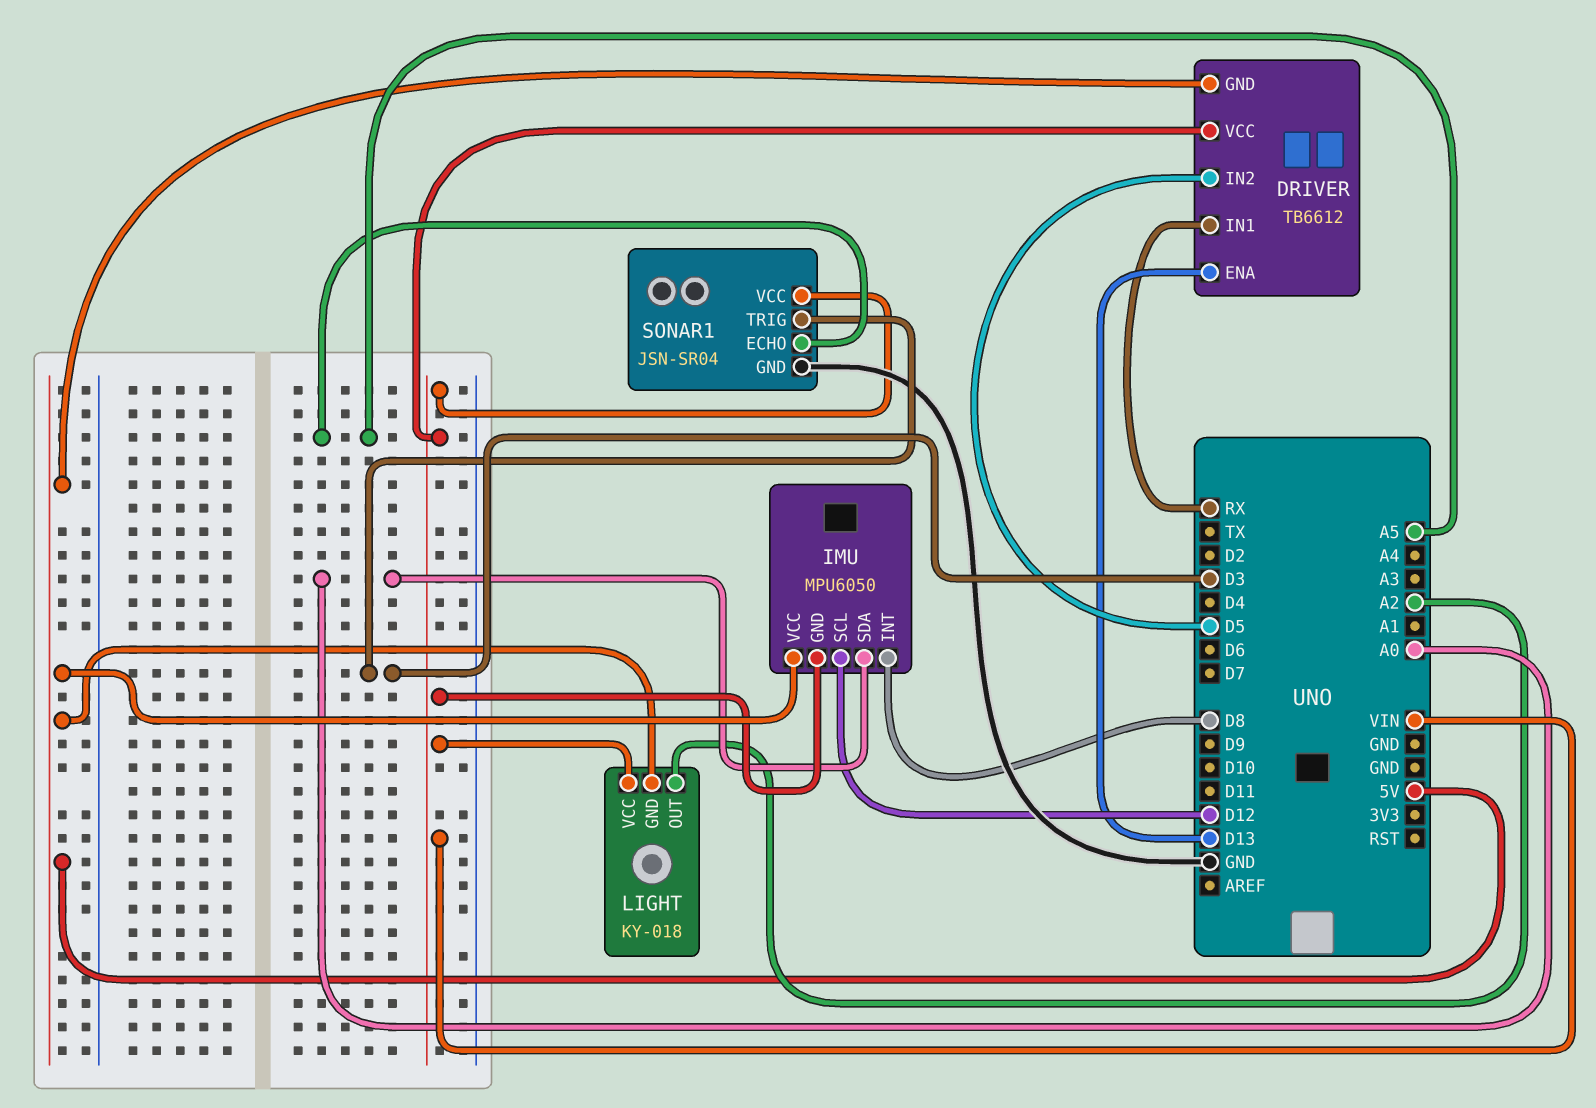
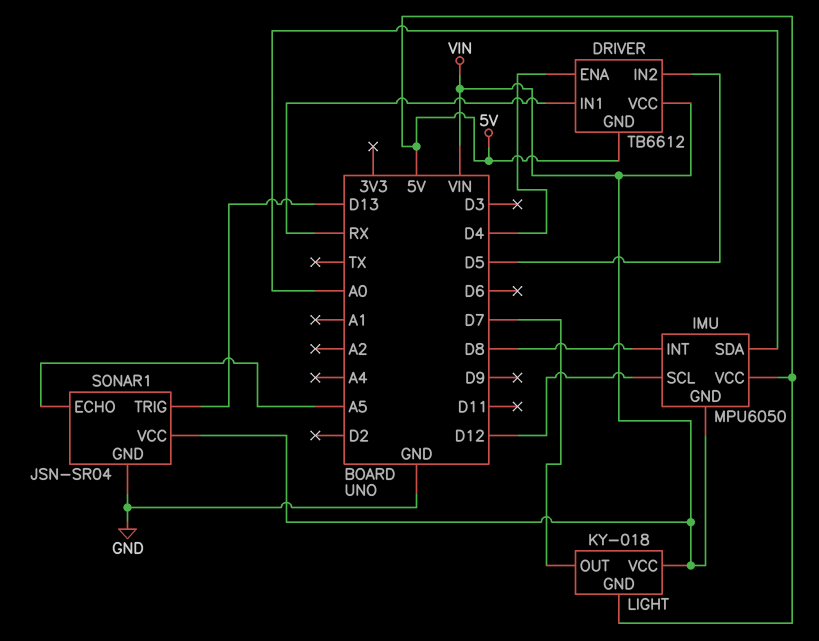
DRIVER pin ENA: D13 -> D4
LIGHT pin OUT: A2 -> D7
SONAR1 pin TRIG: D3 -> D13

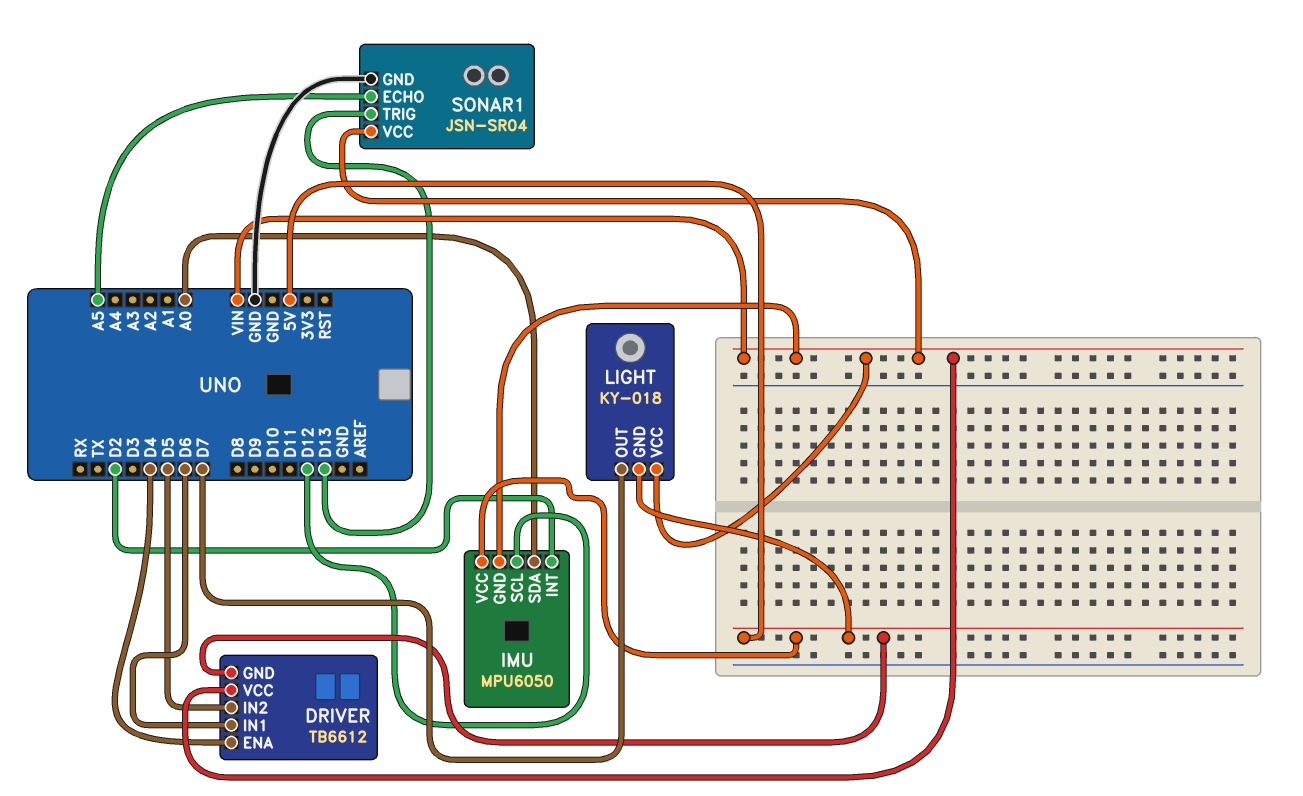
DRIVER pin IN1: RX -> D6
IMU pin INT: D8 -> D2

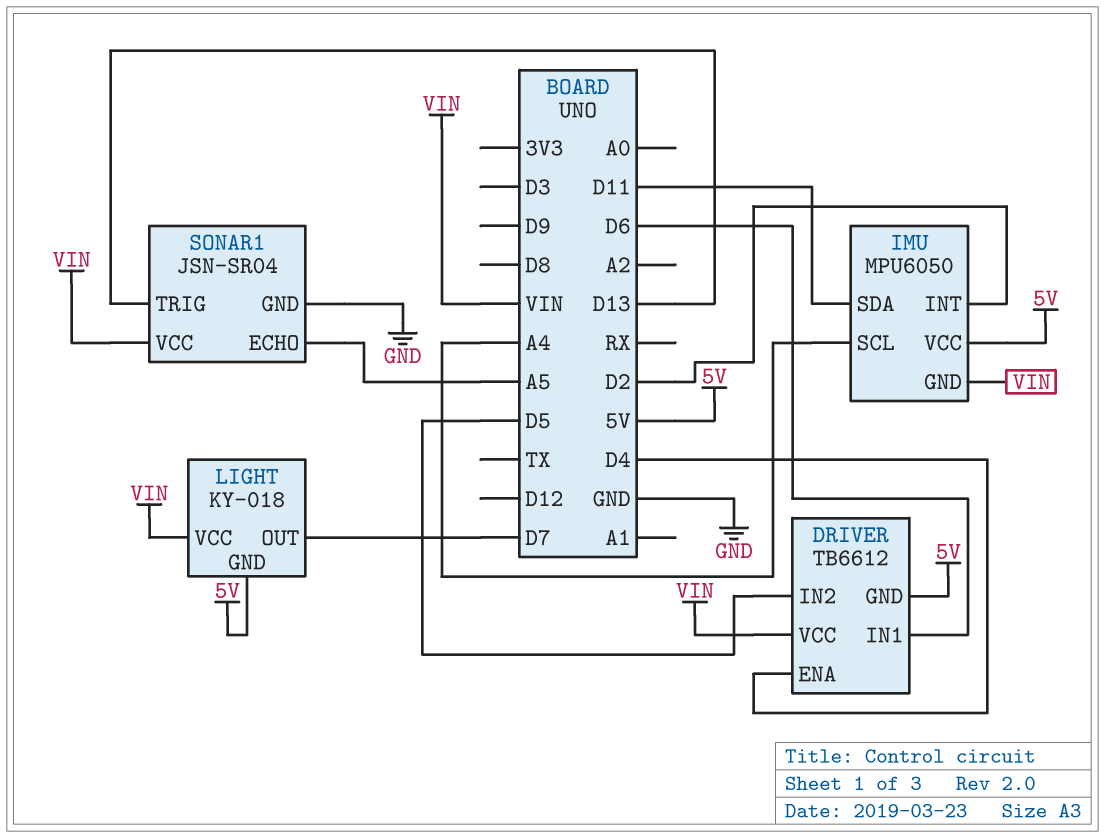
IMU pin SCL: D12 -> A4
IMU pin SDA: A0 -> D11

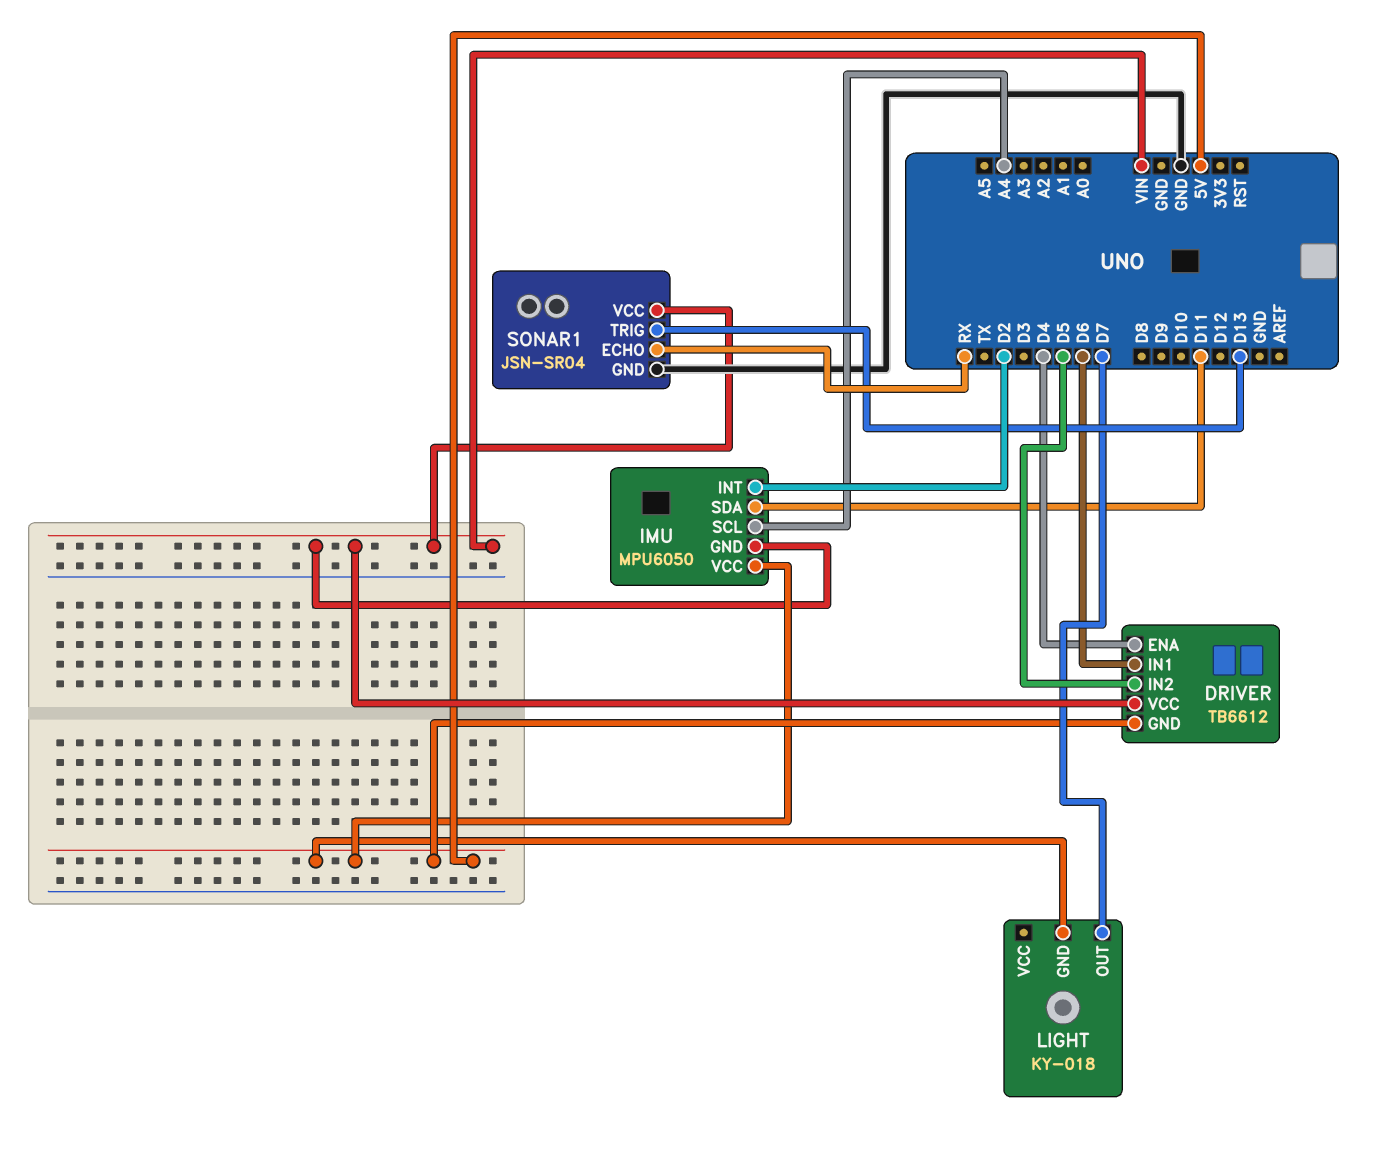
LIGHT pin VCC: VIN -> none
SONAR1 pin ECHO: A5 -> RX

